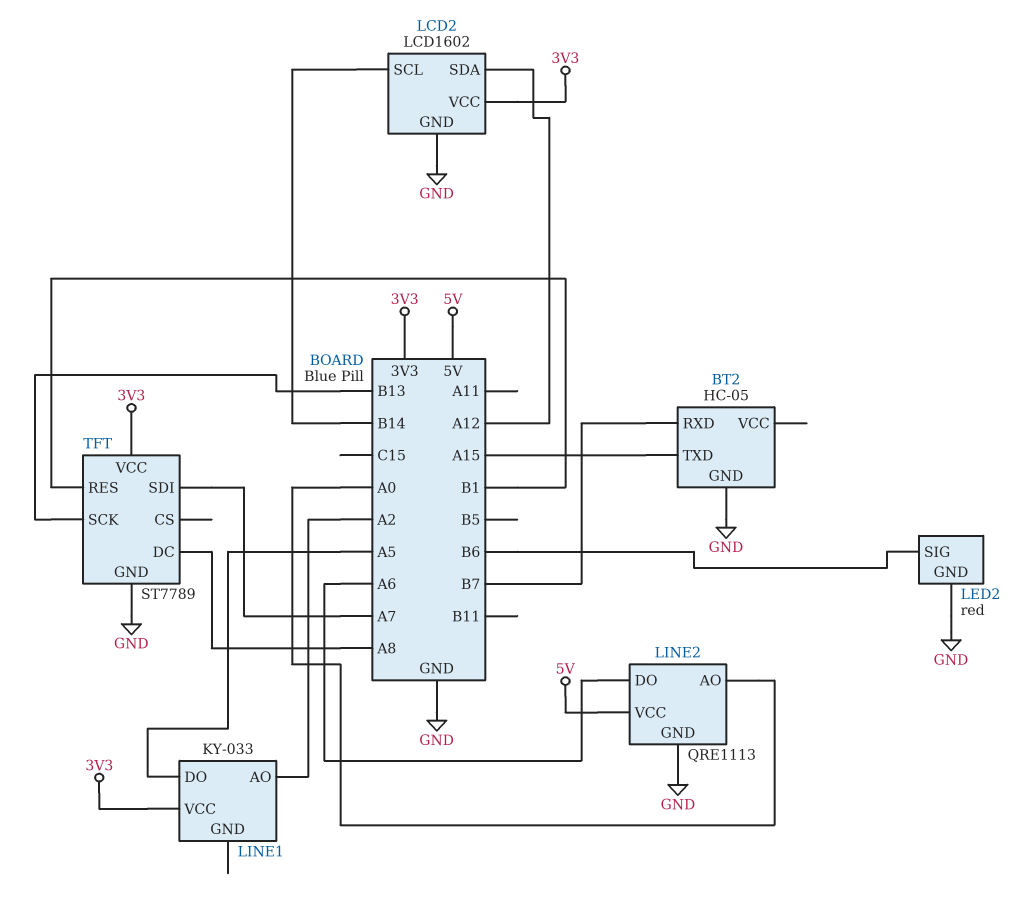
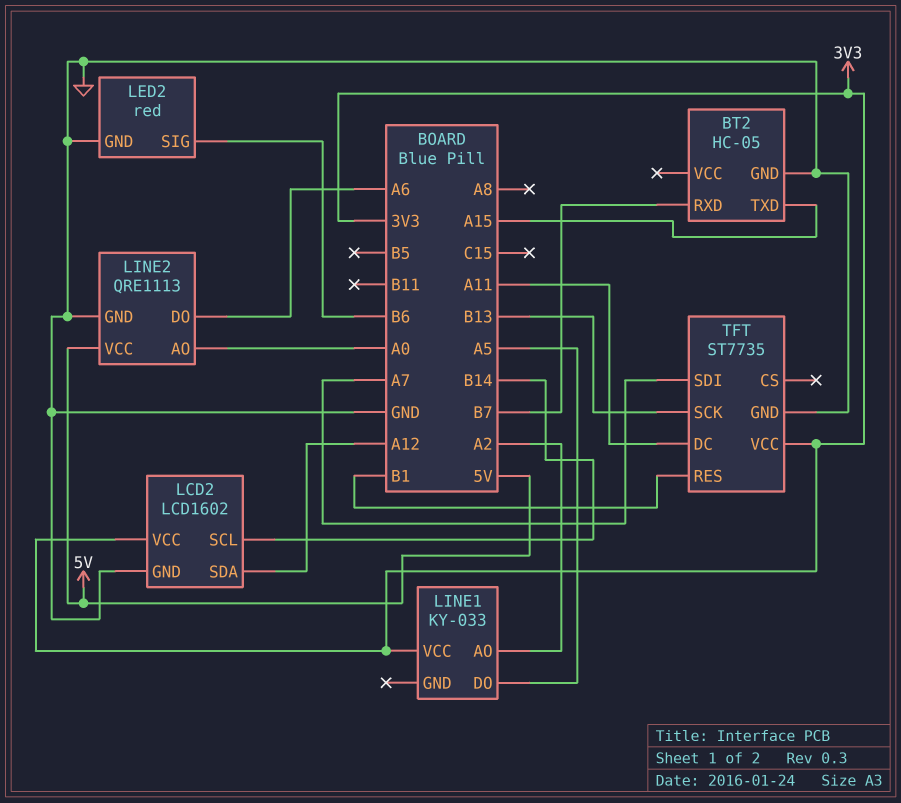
TFT: ST7789 -> ST7735
TFT pin DC: A8 -> A11

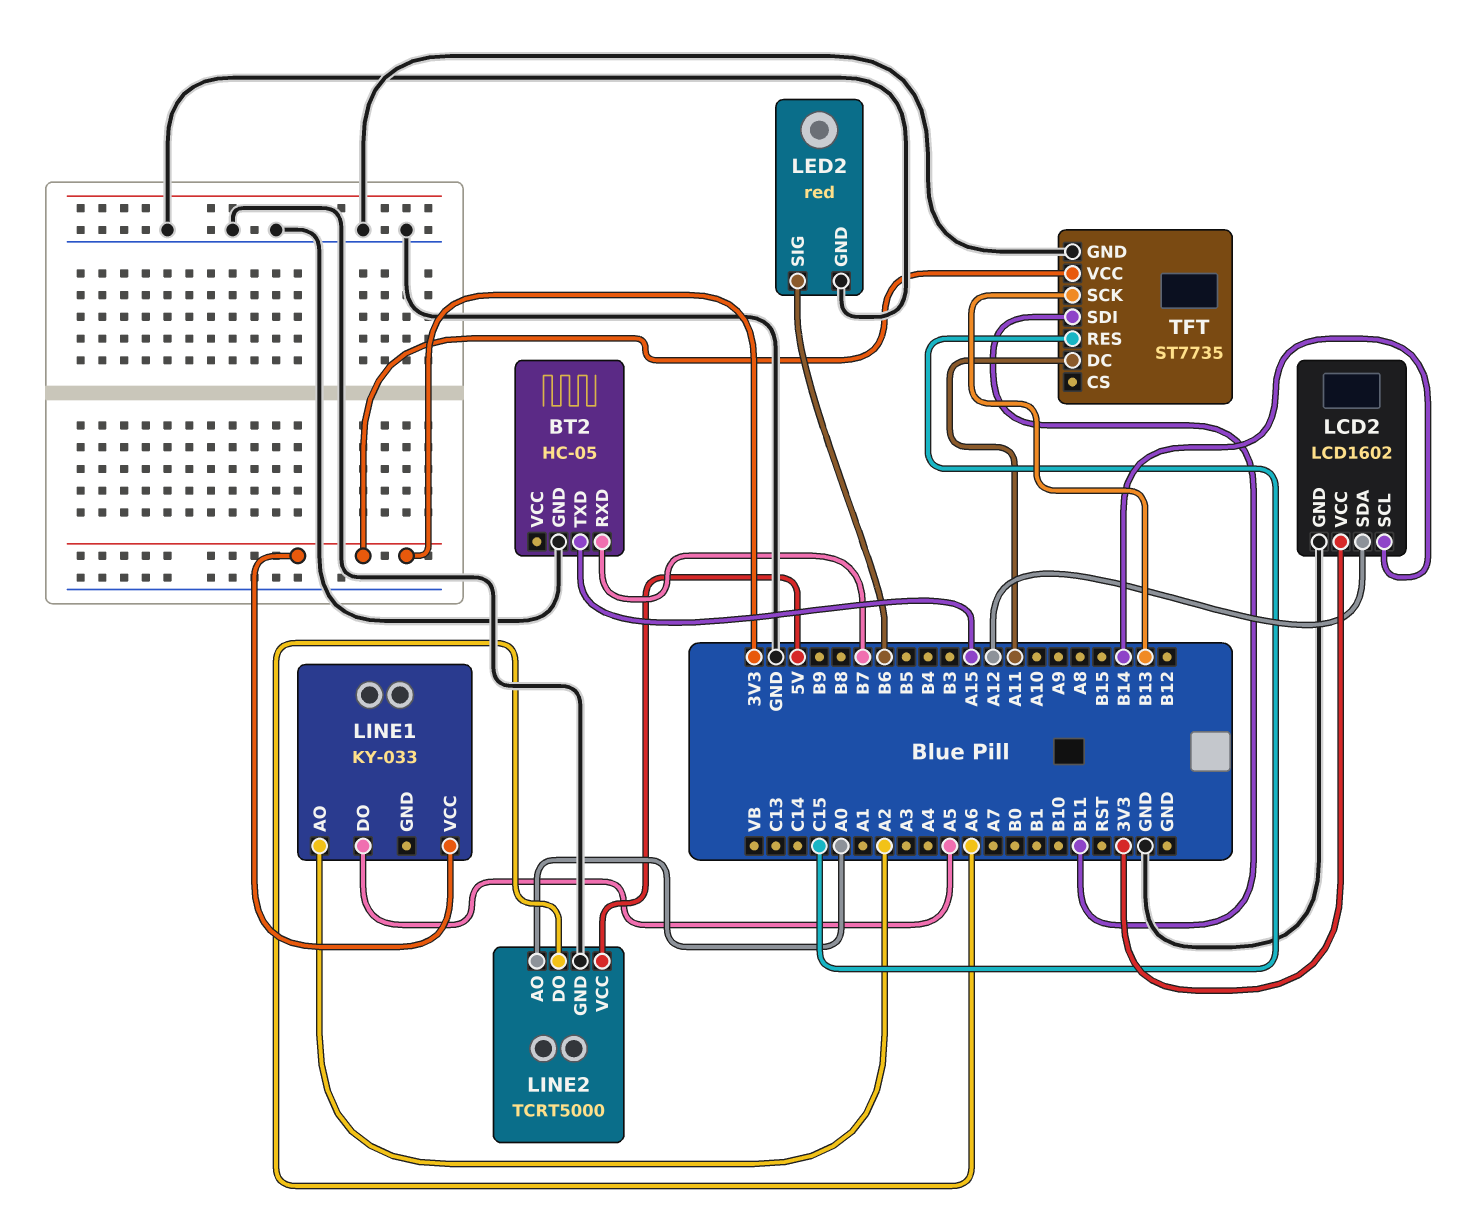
LINE2: QRE1113 -> TCRT5000
TFT pin RES: B1 -> C15
TFT pin SDI: A7 -> B11

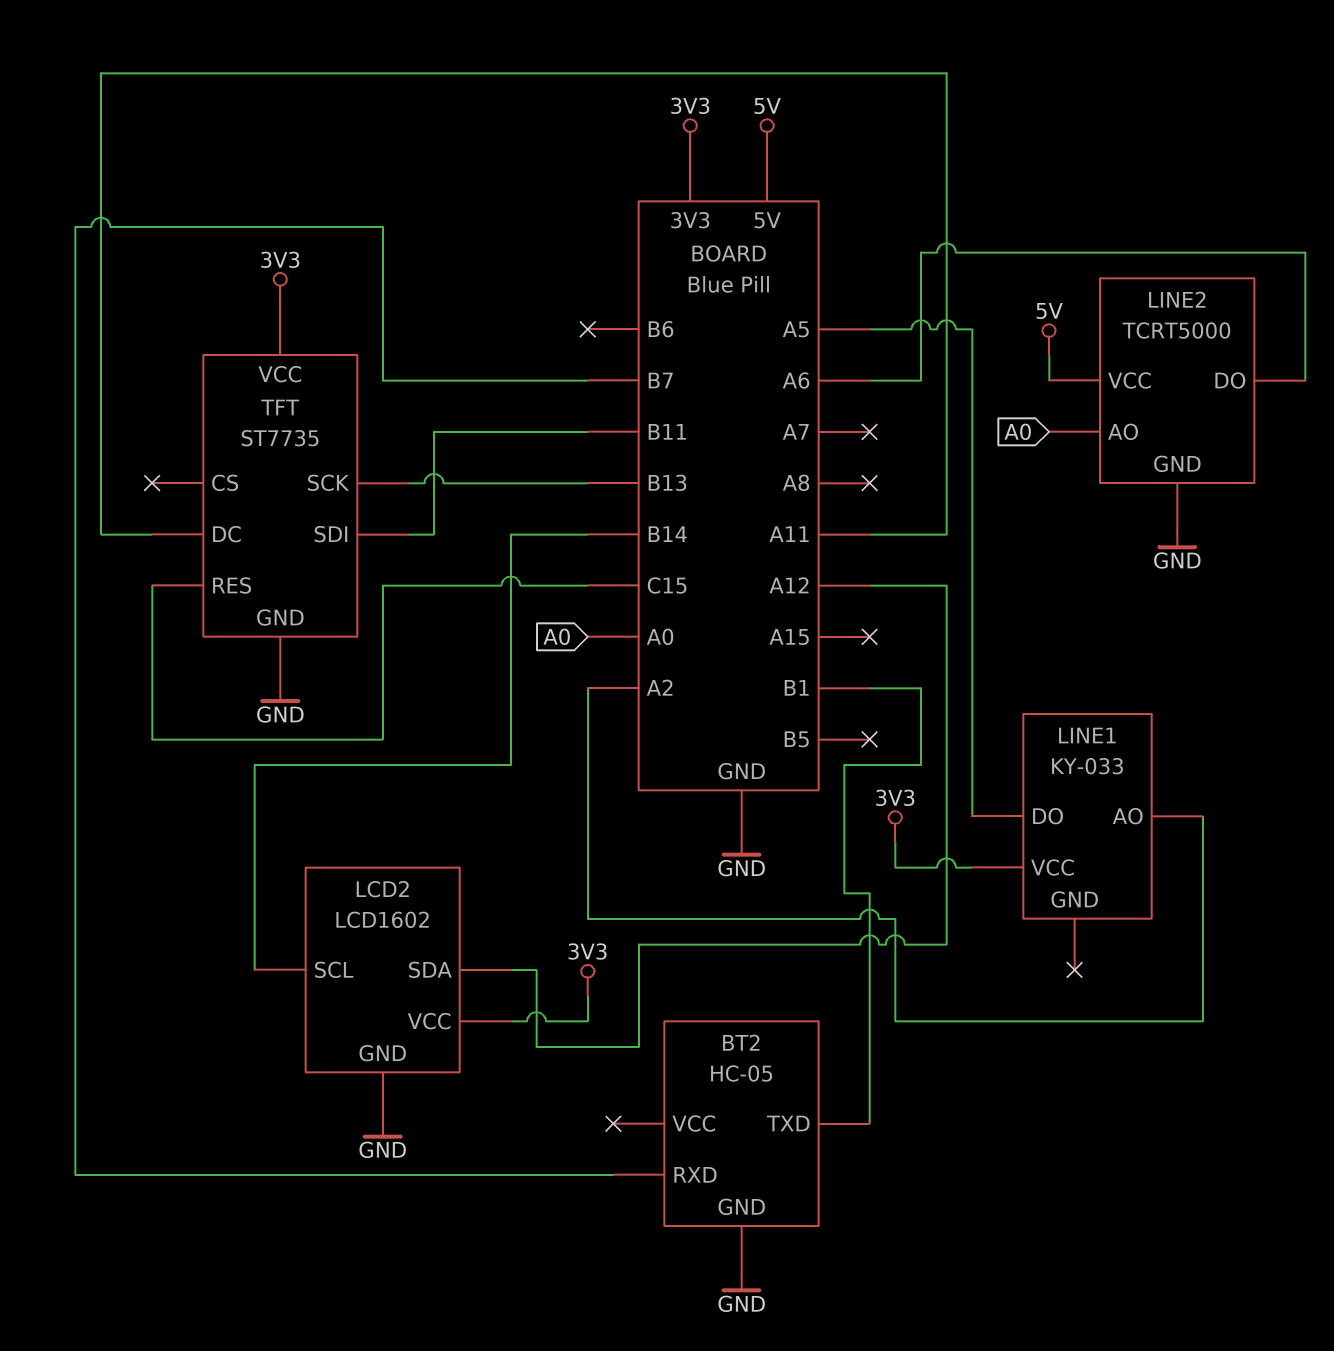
BT2 pin TXD: A15 -> B1
LED2: red -> none
LED2 pin GND: GND -> none
LED2 pin SIG: B6 -> none

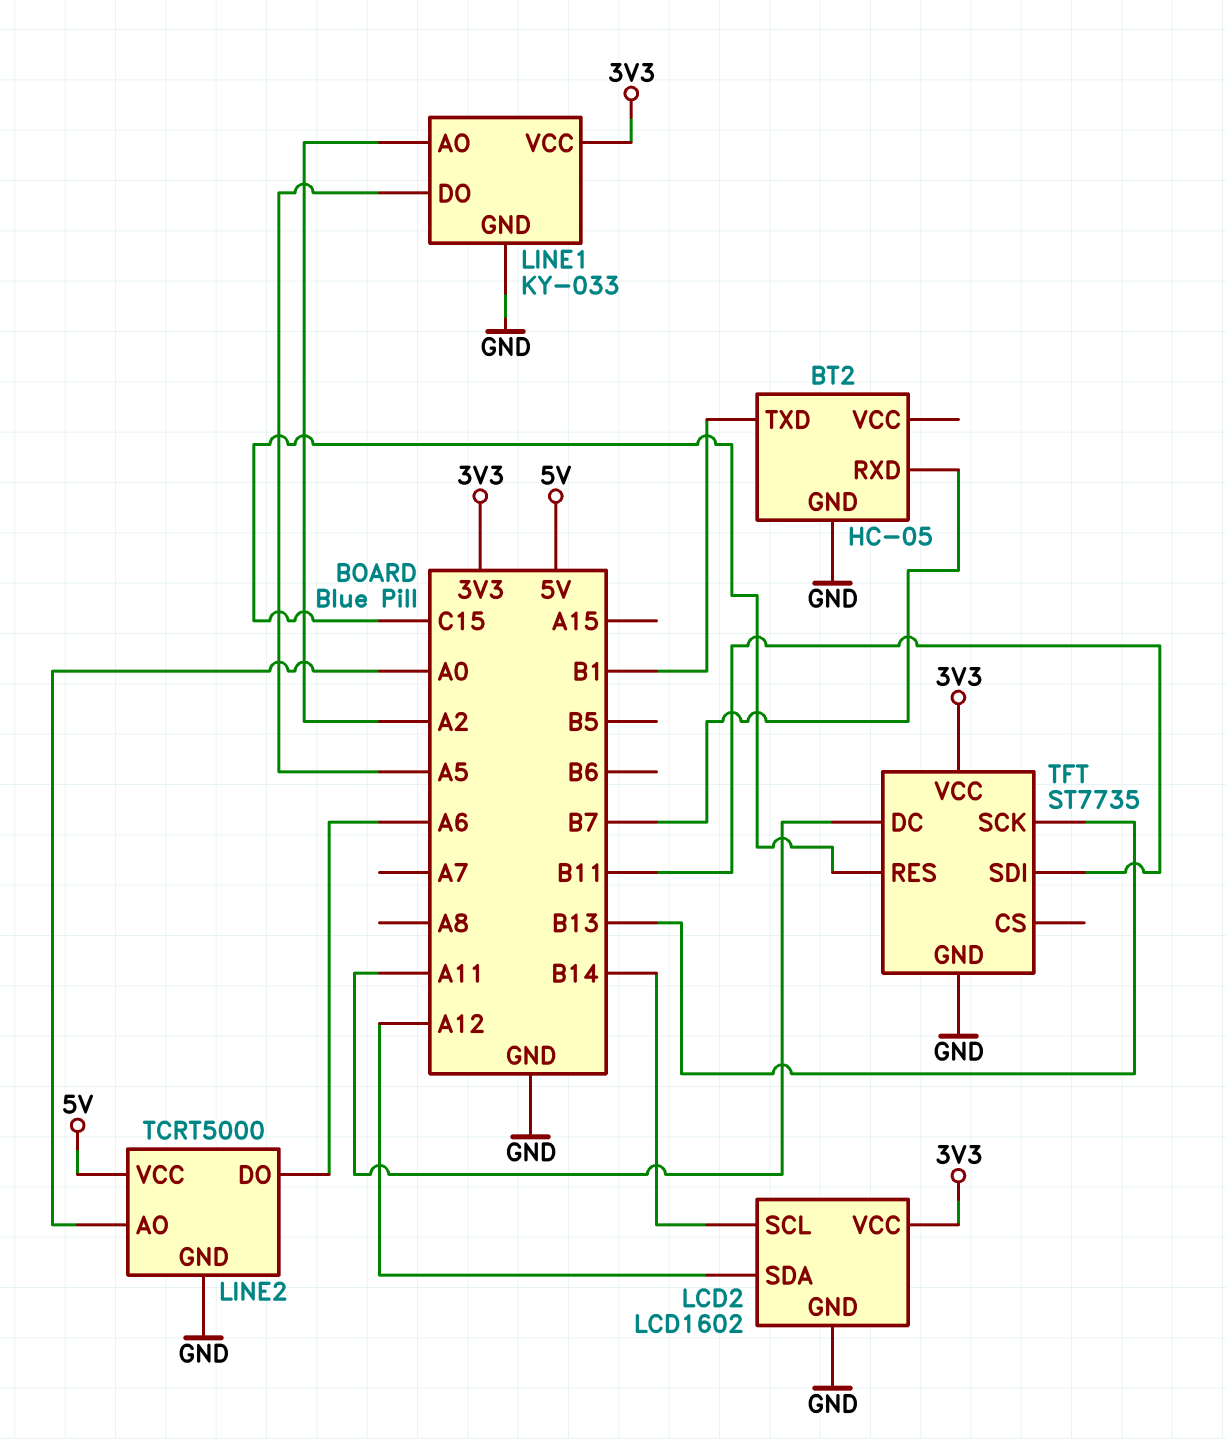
LINE1 pin GND: none -> GND

